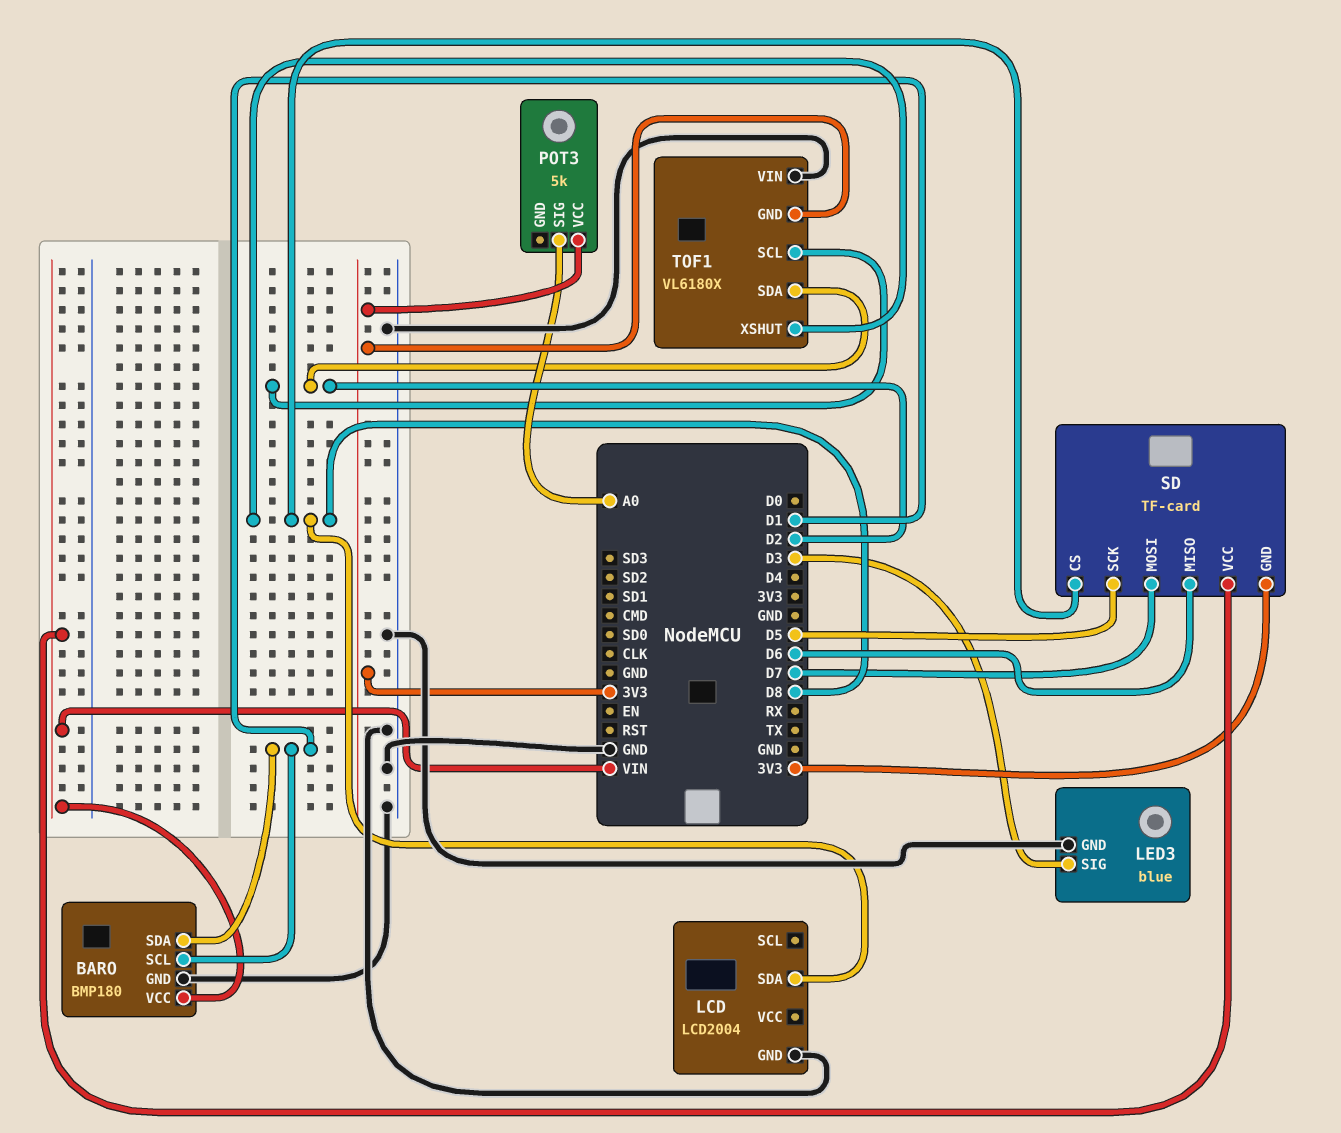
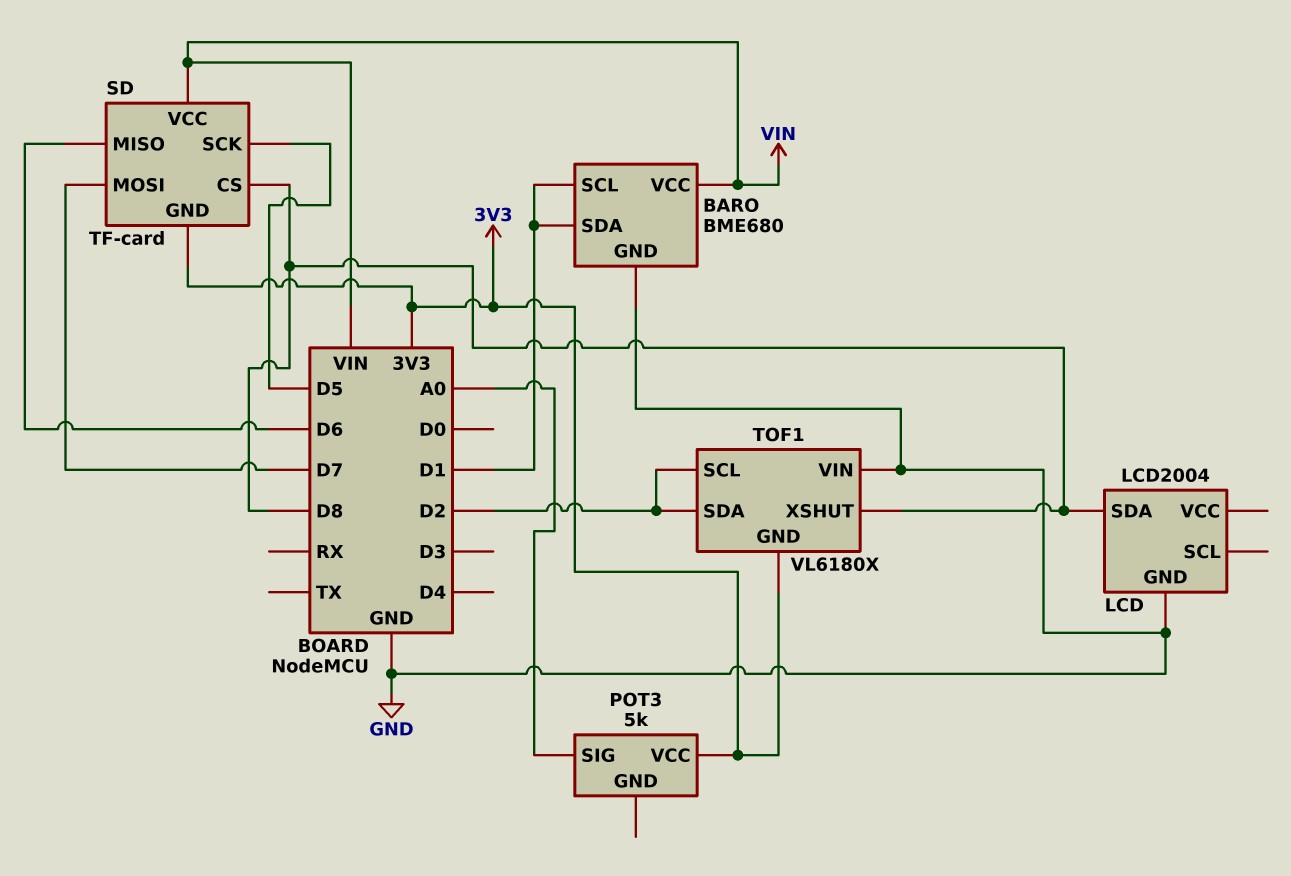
BARO: BMP180 -> BME680
LED3: blue -> none
LED3 pin GND: GND -> none
LED3 pin SIG: D3 -> none

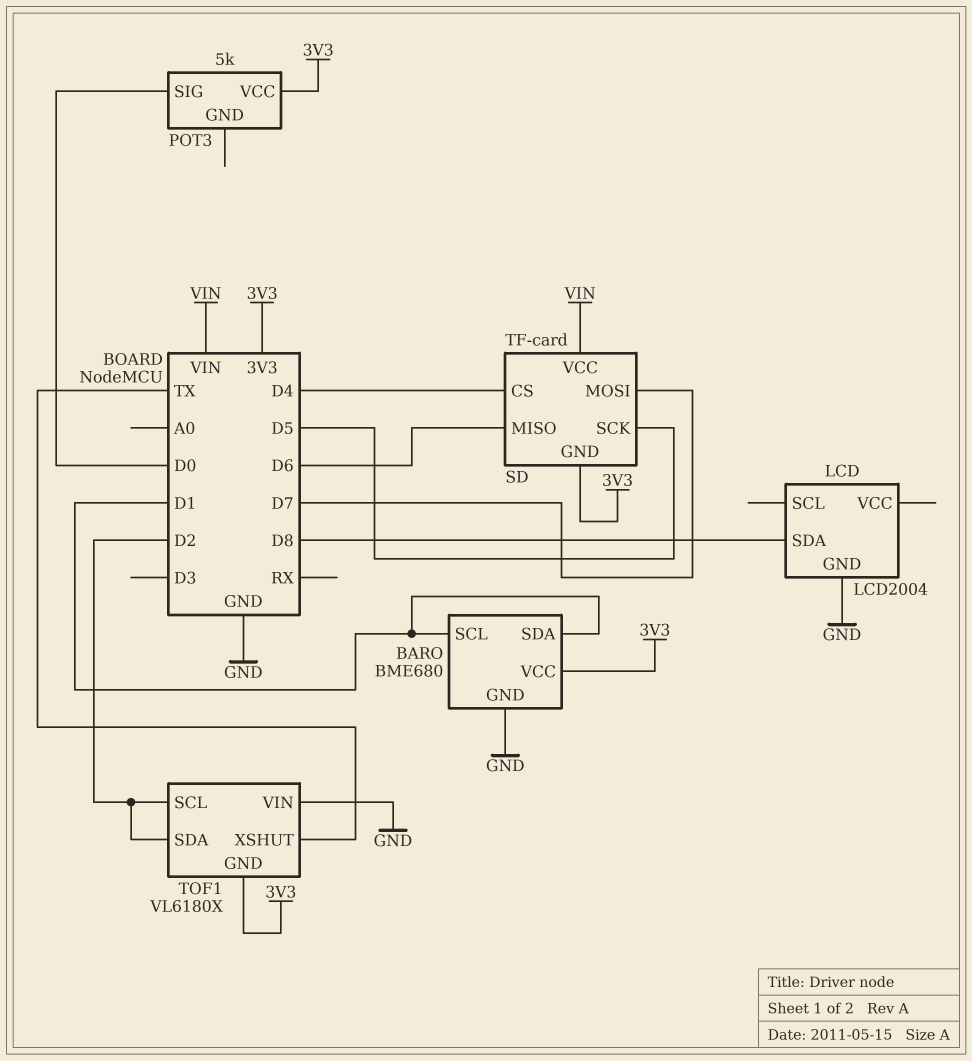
BARO pin VCC: VIN -> 3V3
POT3 pin SIG: A0 -> D0
SD pin CS: D8 -> D4
TOF1 pin XSHUT: D8 -> TX

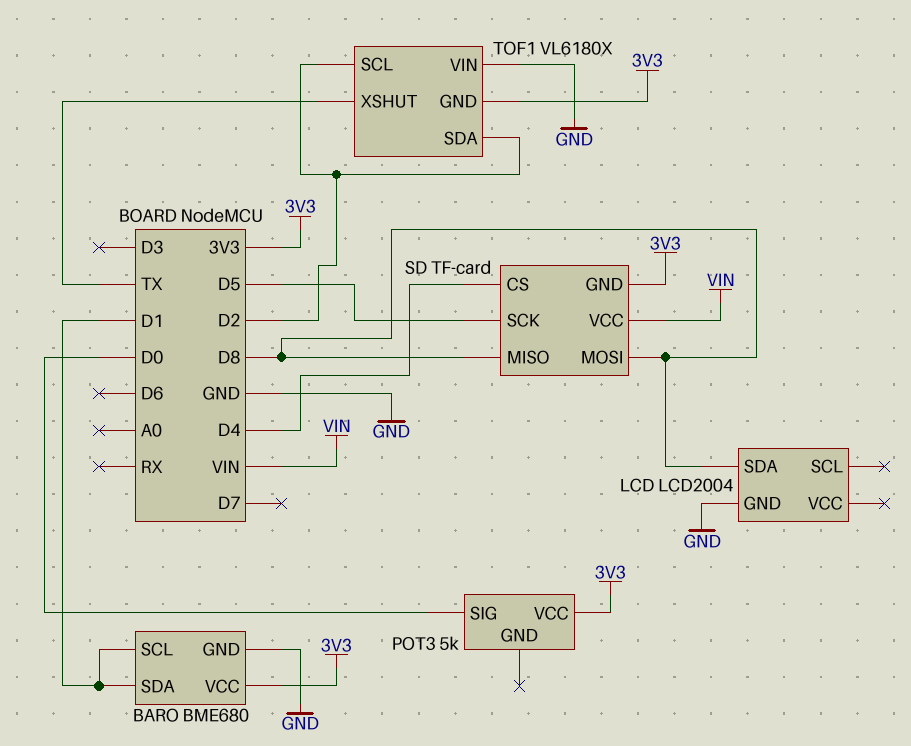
SD pin MISO: D6 -> D8
SD pin MOSI: D7 -> D8

